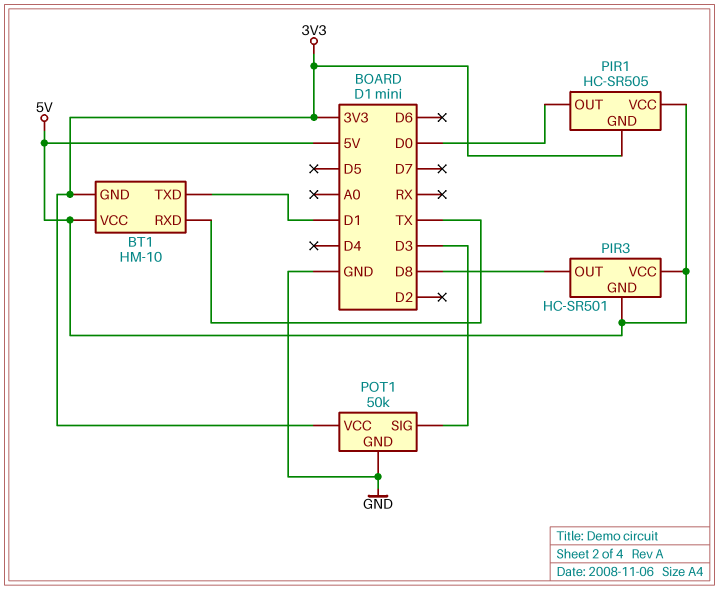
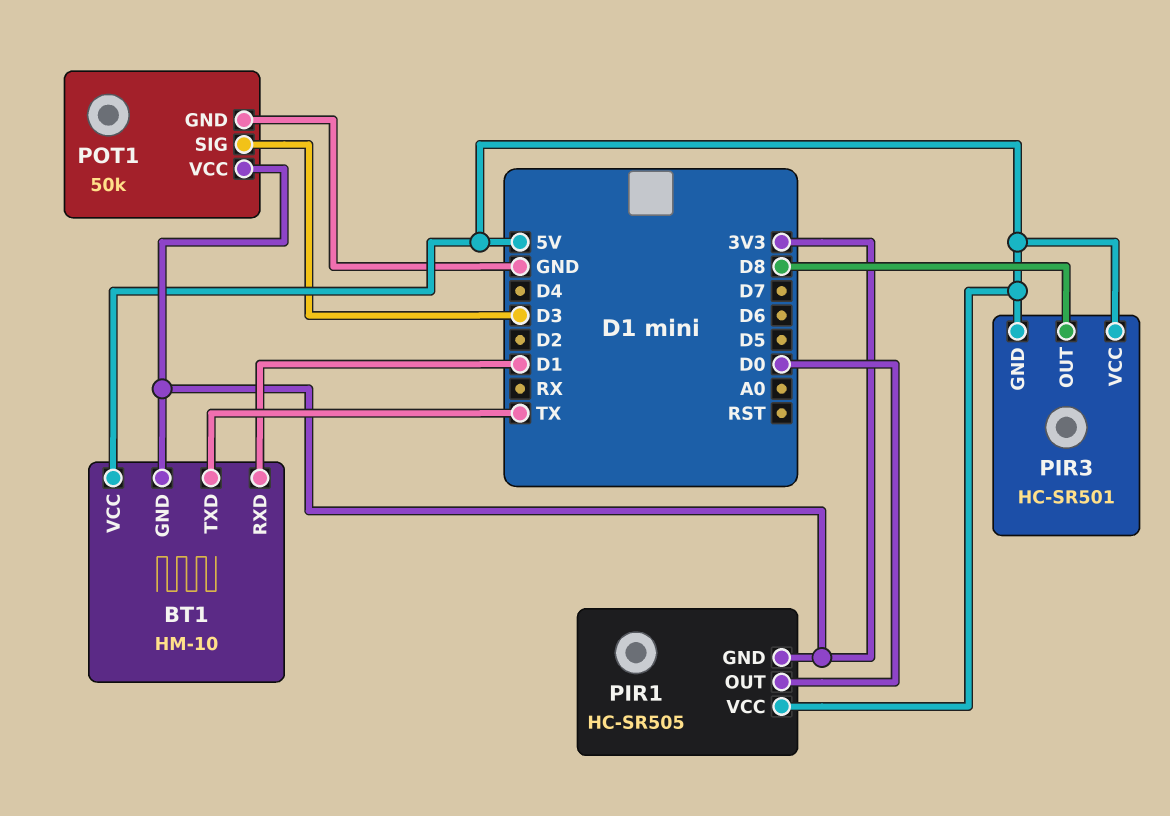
BT1 pin RXD: TX -> D1
BT1 pin TXD: D1 -> TX

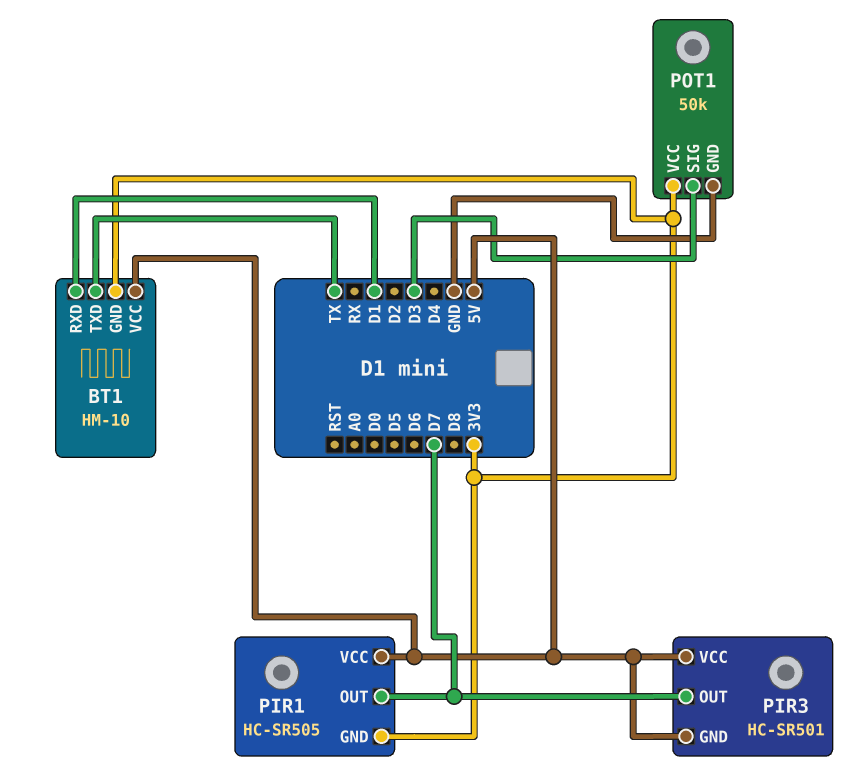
PIR1 pin OUT: D0 -> D7
PIR3 pin OUT: D8 -> D7

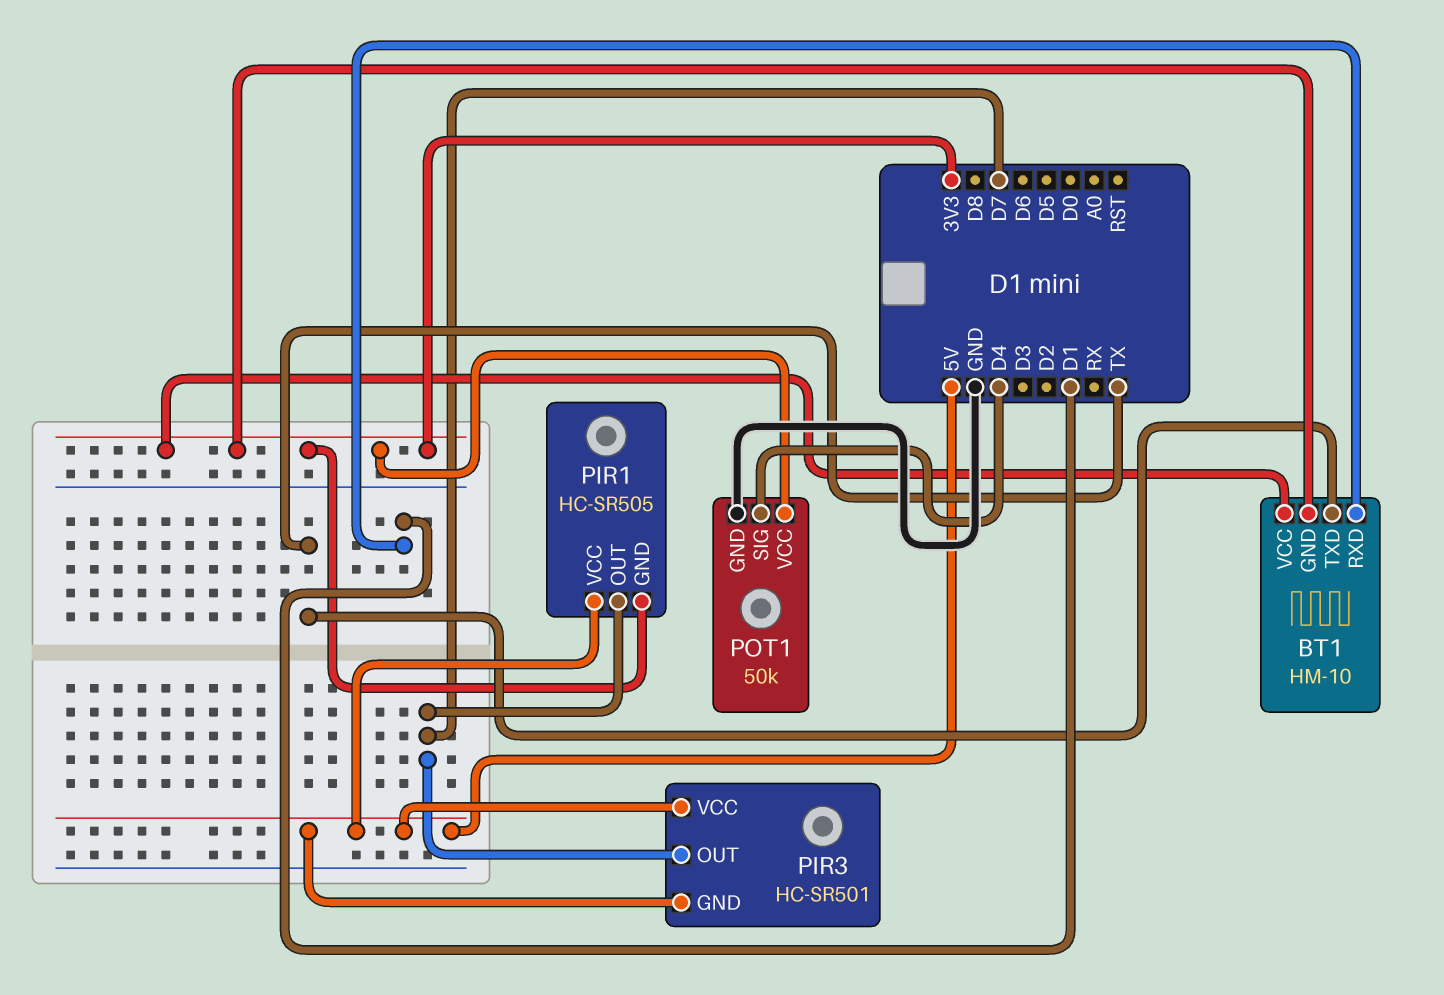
BT1 pin VCC: 5V -> 3V3
POT1 pin SIG: D3 -> D4

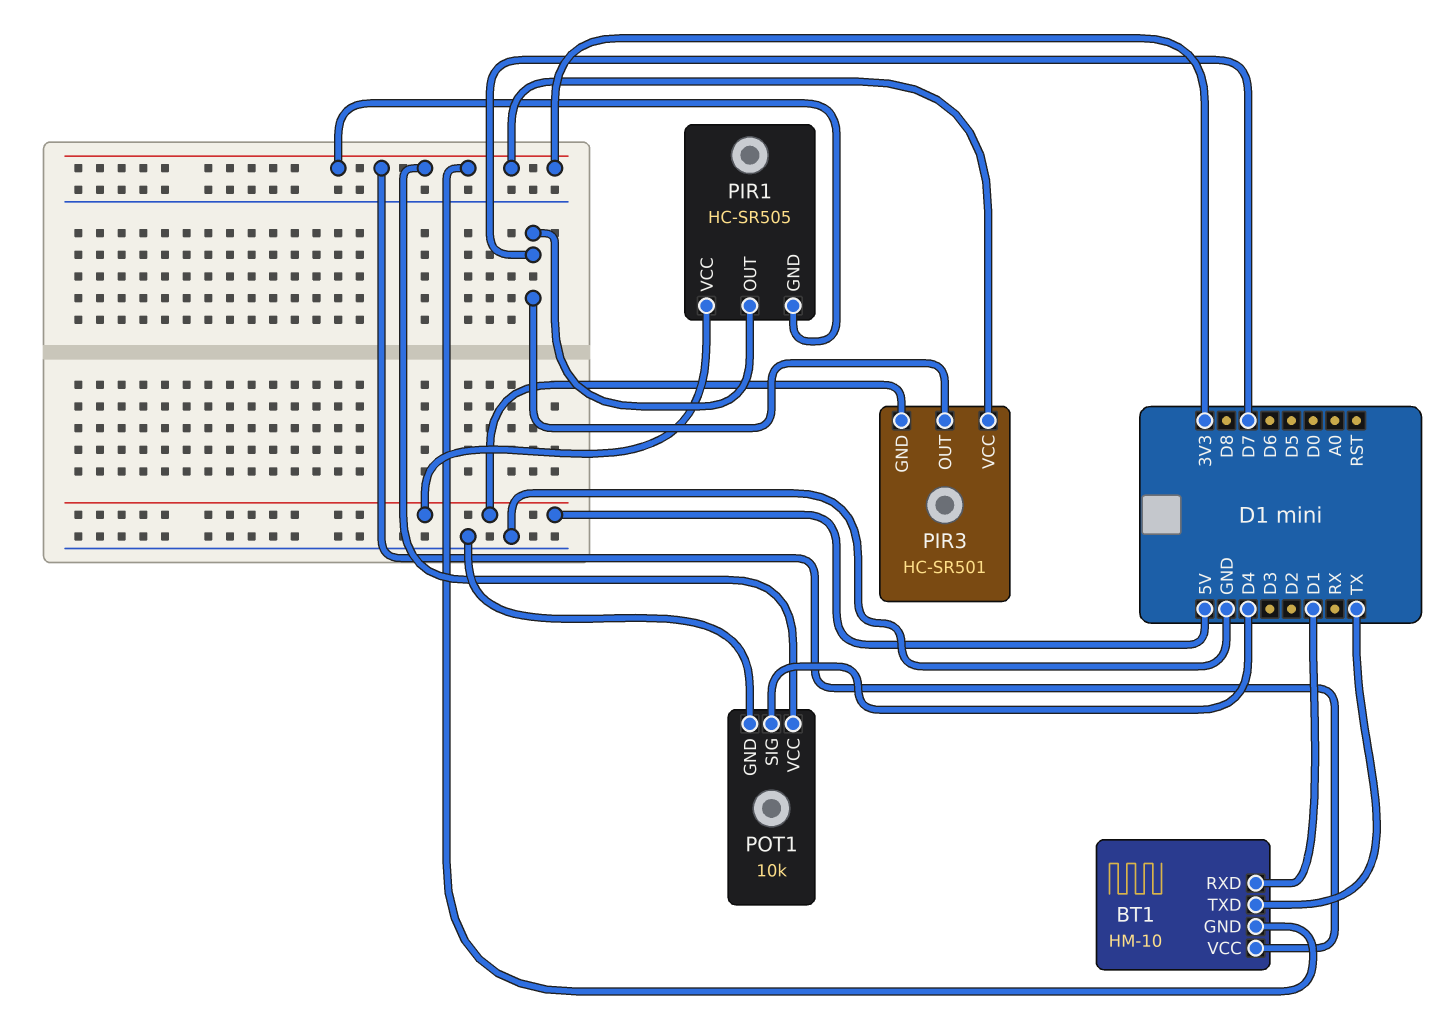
PIR3 pin VCC: 5V -> 3V3
POT1: 50k -> 10k

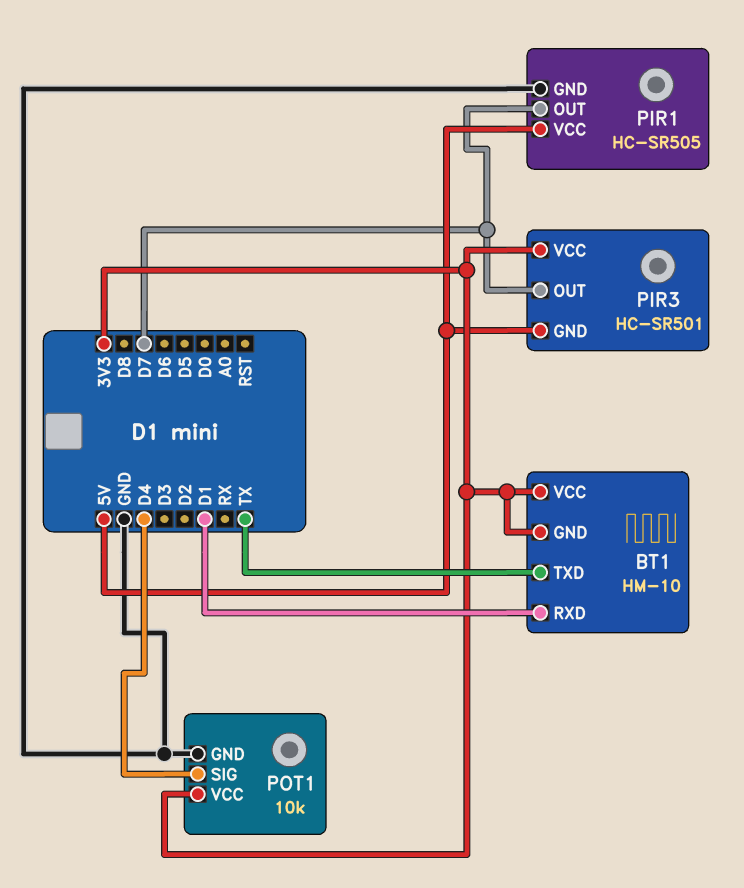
PIR1 pin GND: 3V3 -> GND

